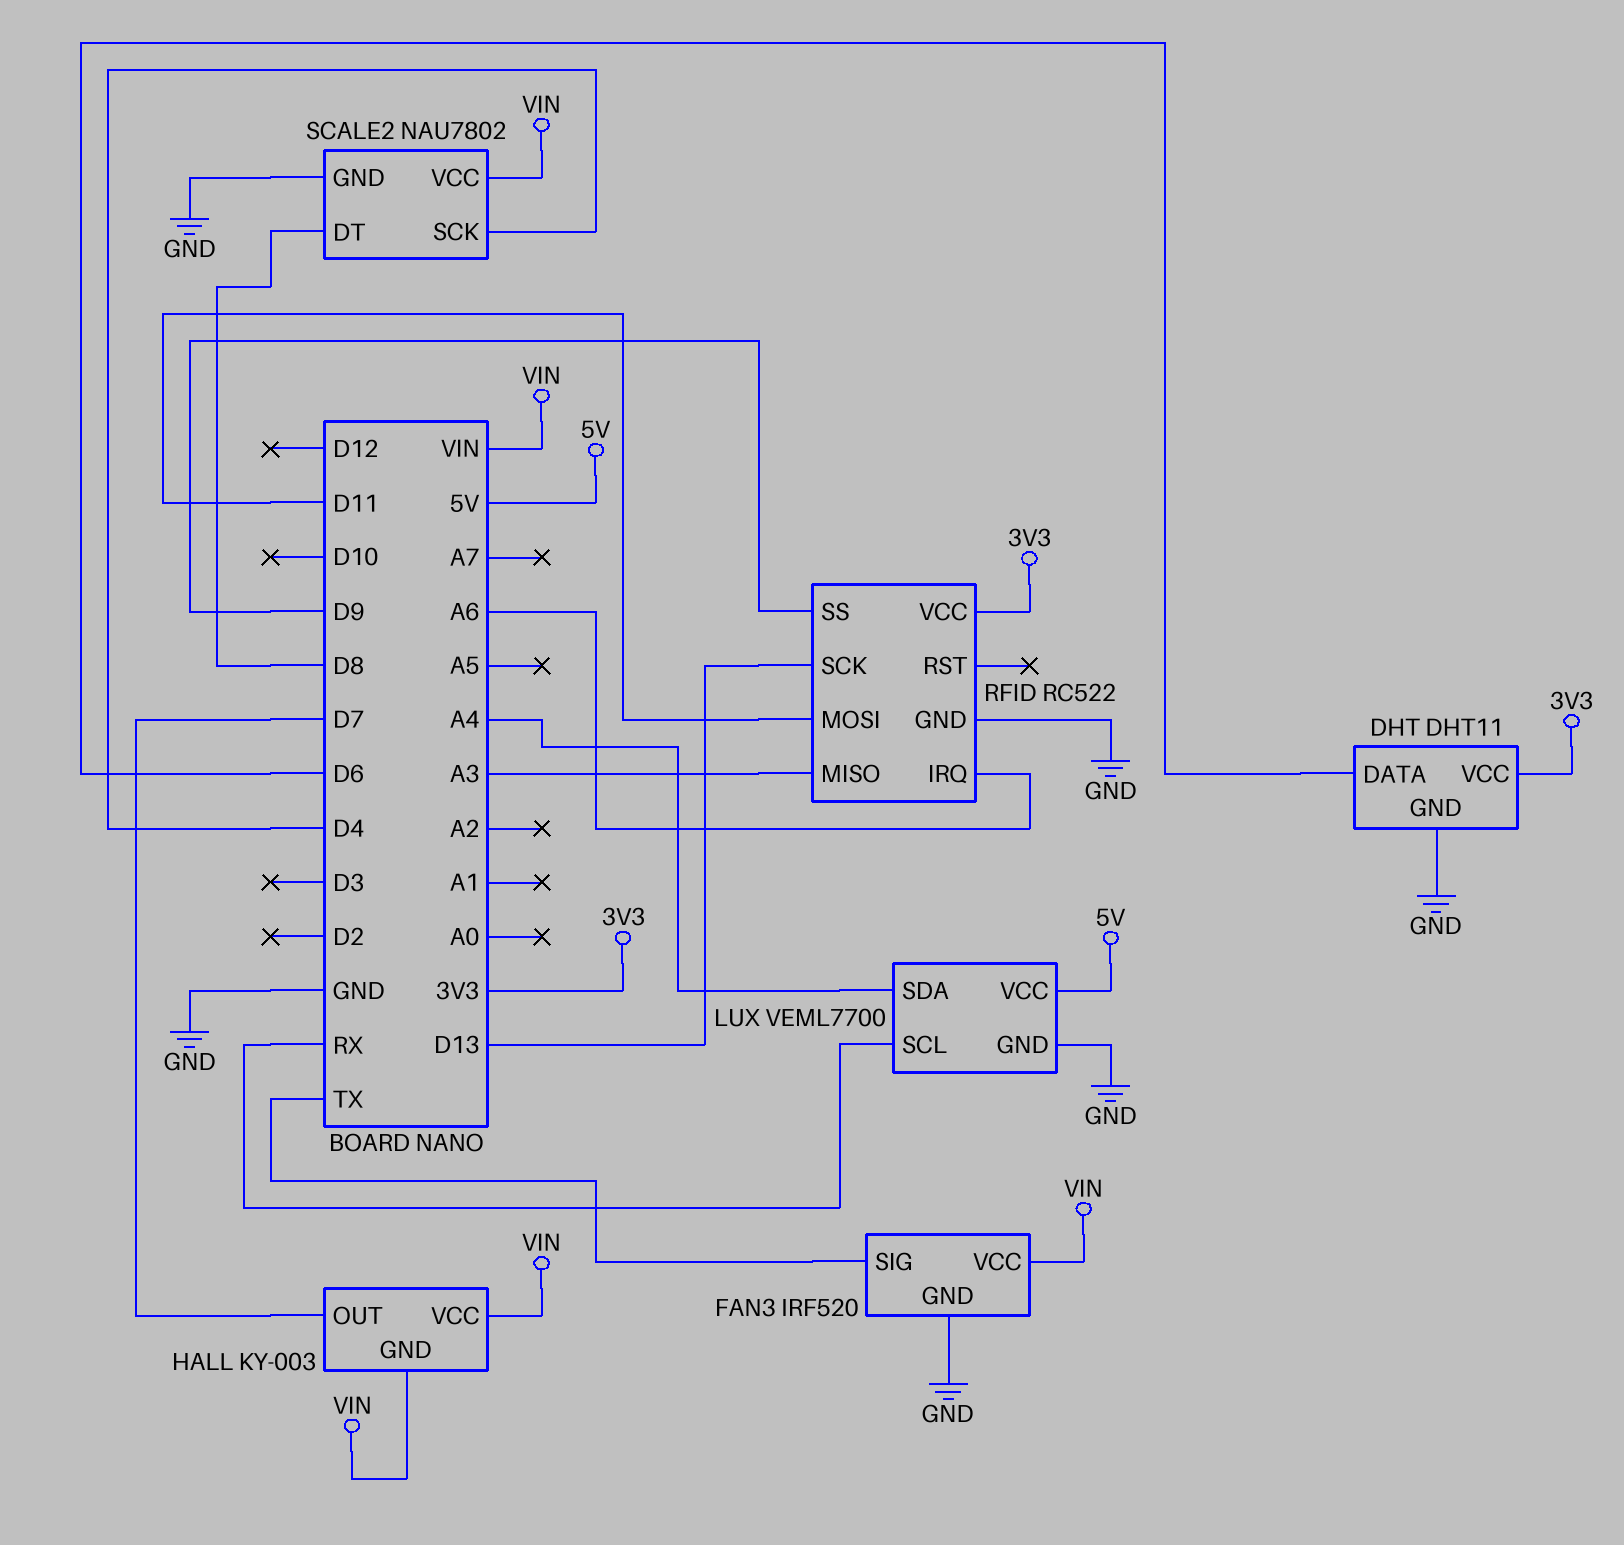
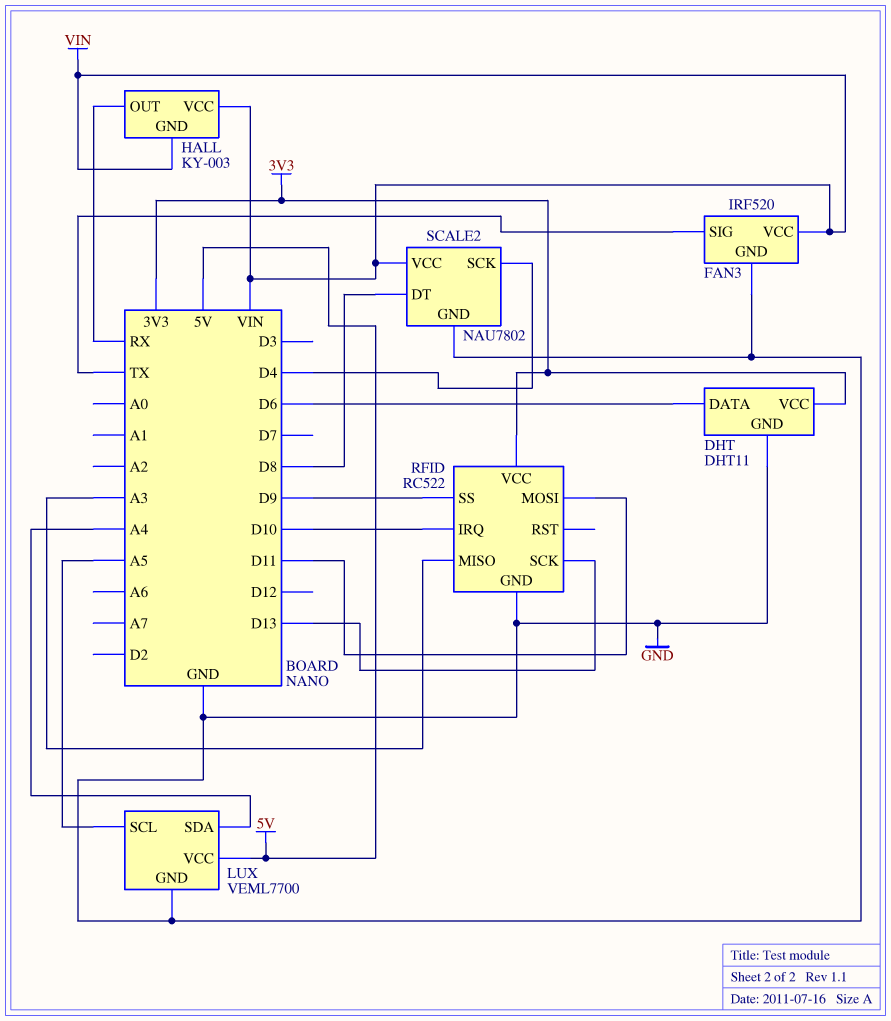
HALL pin OUT: D7 -> RX
LUX pin SCL: RX -> A5
RFID pin IRQ: A6 -> D10

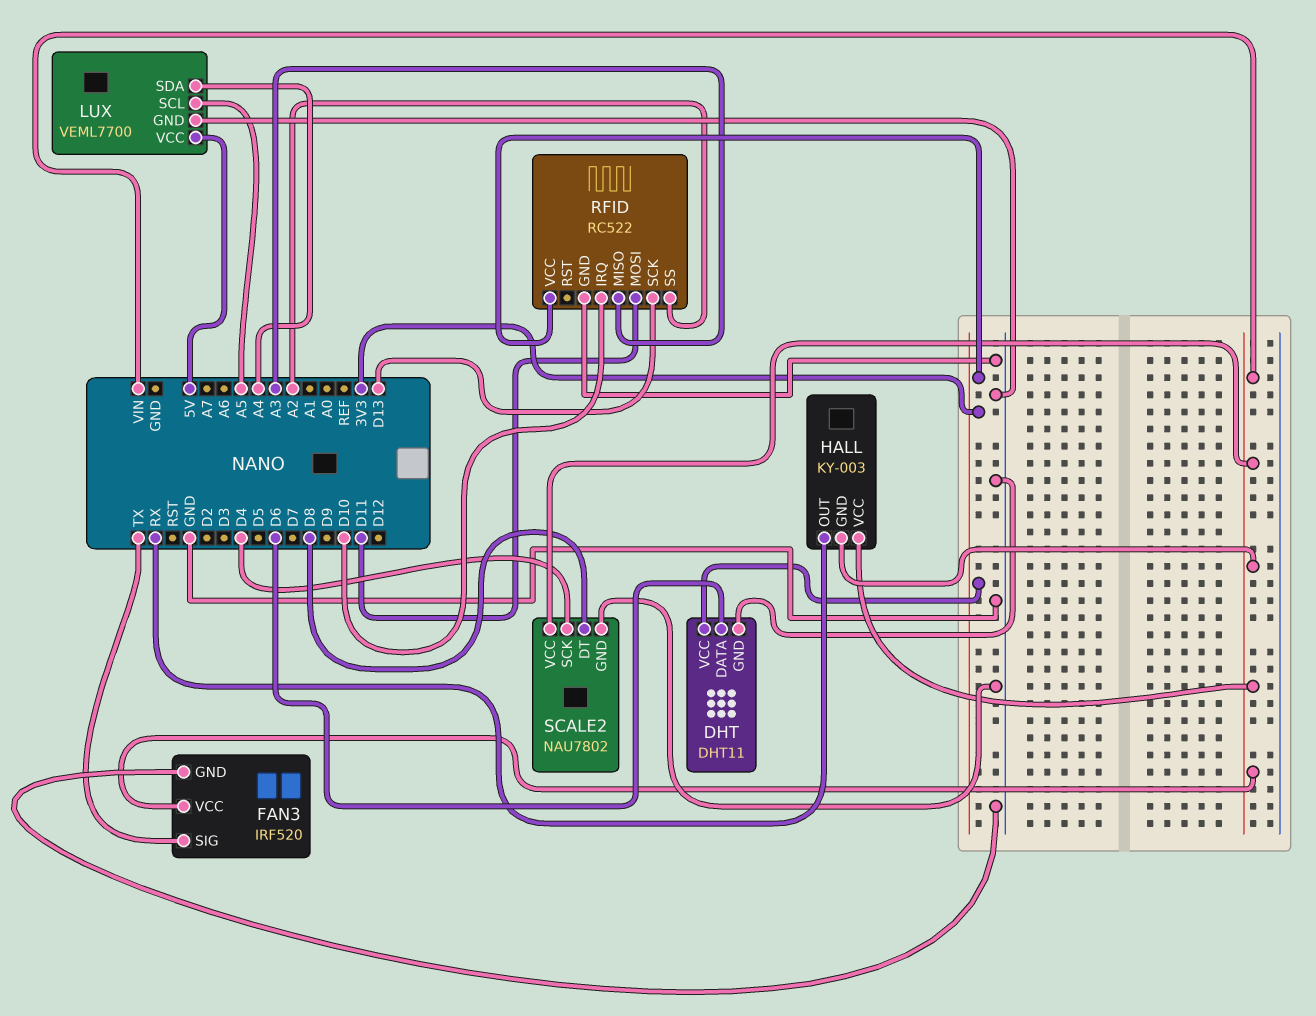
RFID pin SS: D9 -> A2

